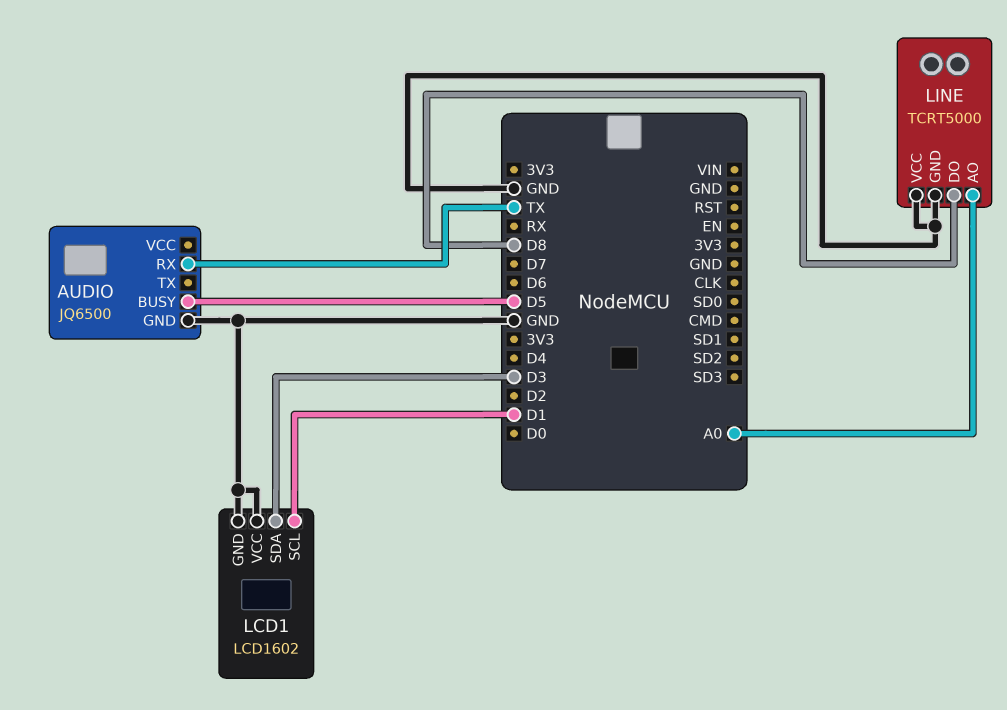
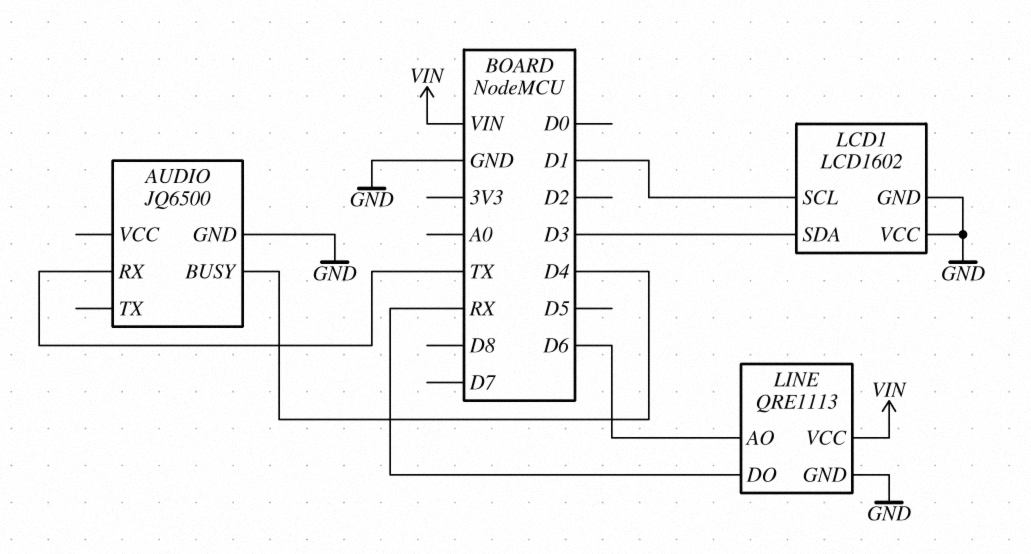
AUDIO pin BUSY: D5 -> D4
LINE: TCRT5000 -> QRE1113
LINE pin AO: A0 -> D6
LINE pin DO: D8 -> RX
LINE pin VCC: GND -> VIN

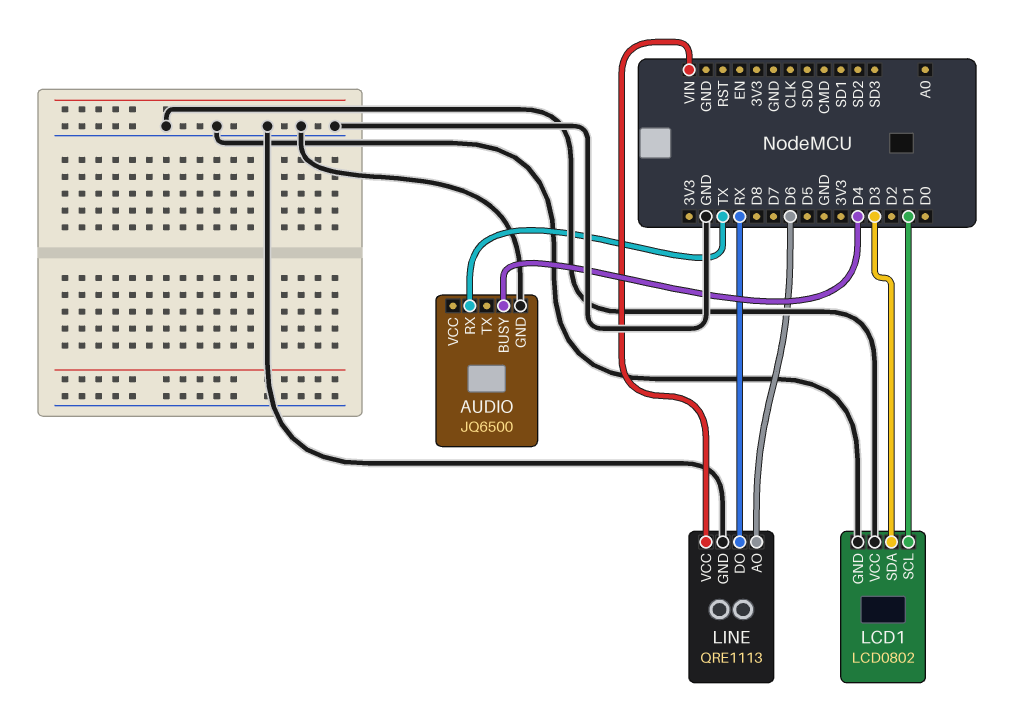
LCD1: LCD1602 -> LCD0802

